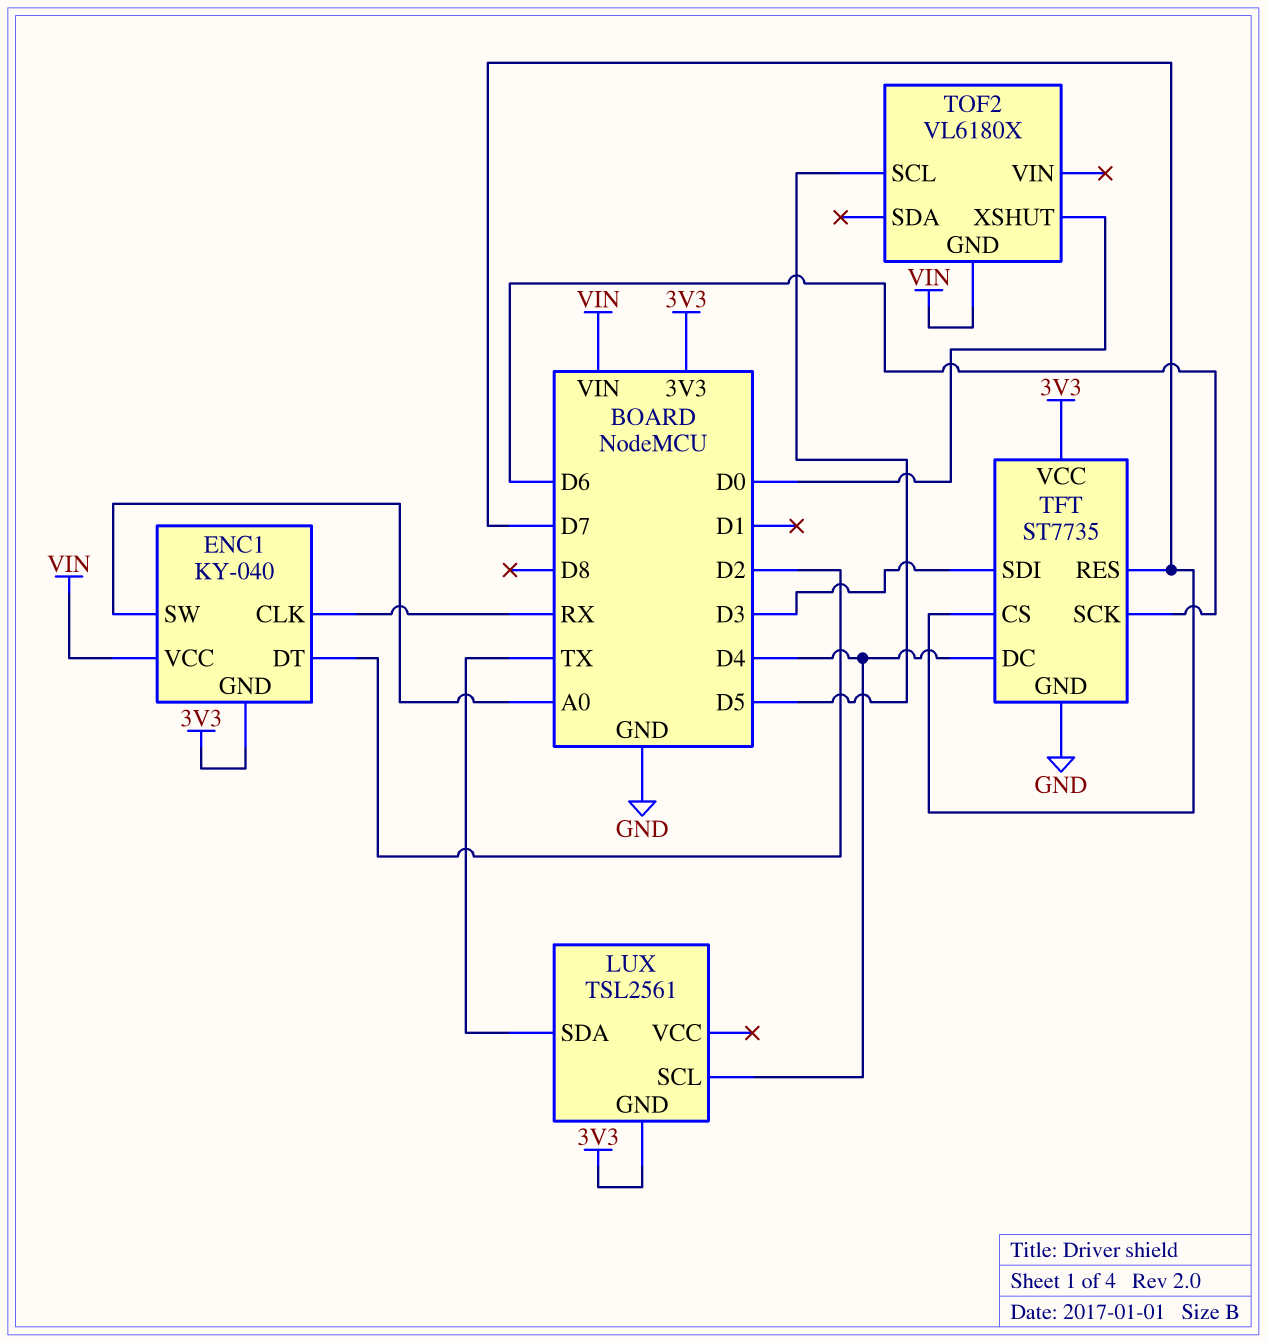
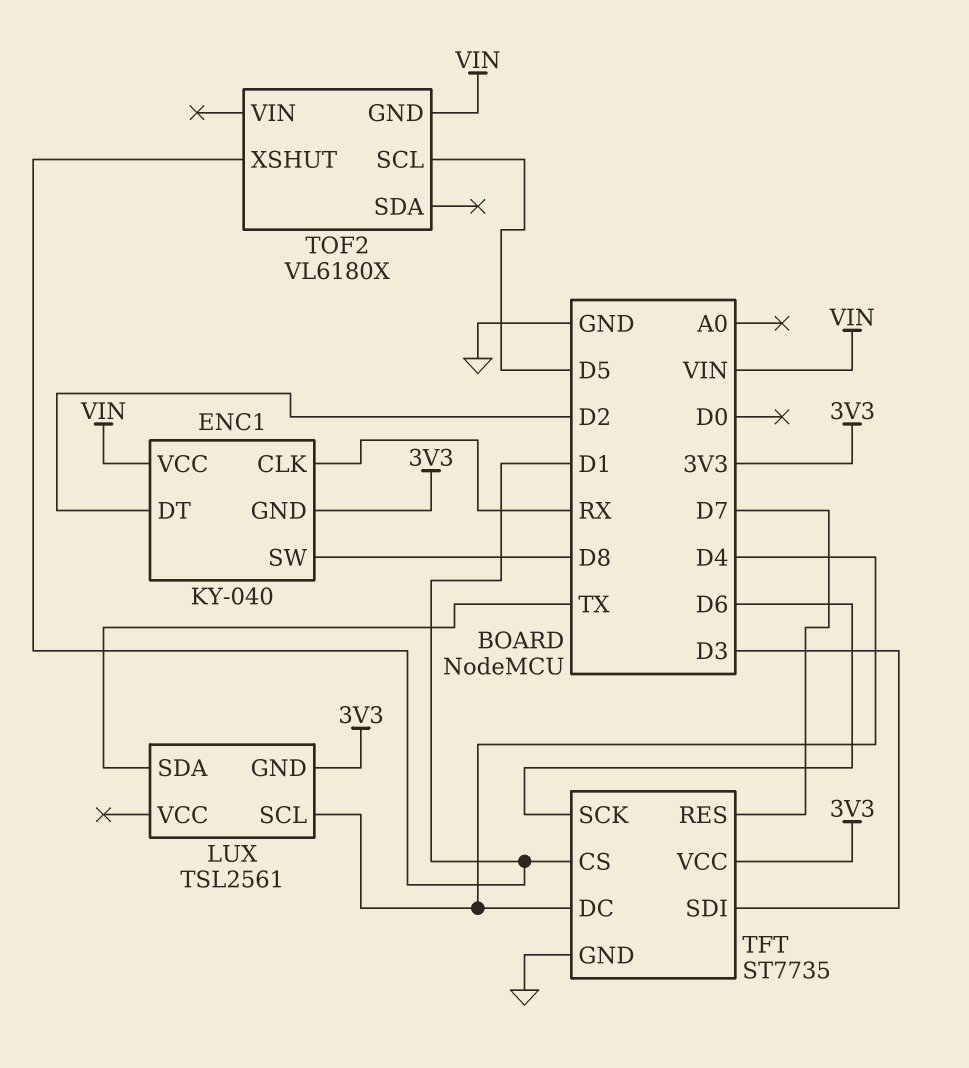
ENC1 pin SW: A0 -> D8
TFT pin CS: D7 -> D1
TOF2 pin XSHUT: D0 -> D1

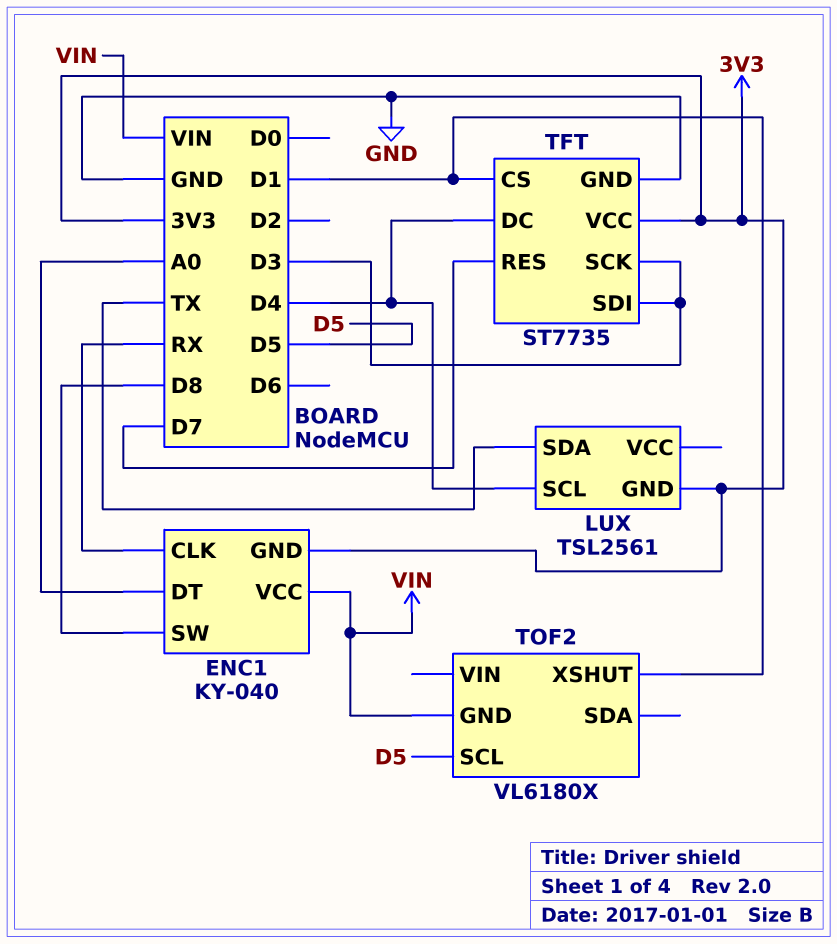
ENC1 pin DT: D2 -> A0
TFT pin SCK: D6 -> D3

